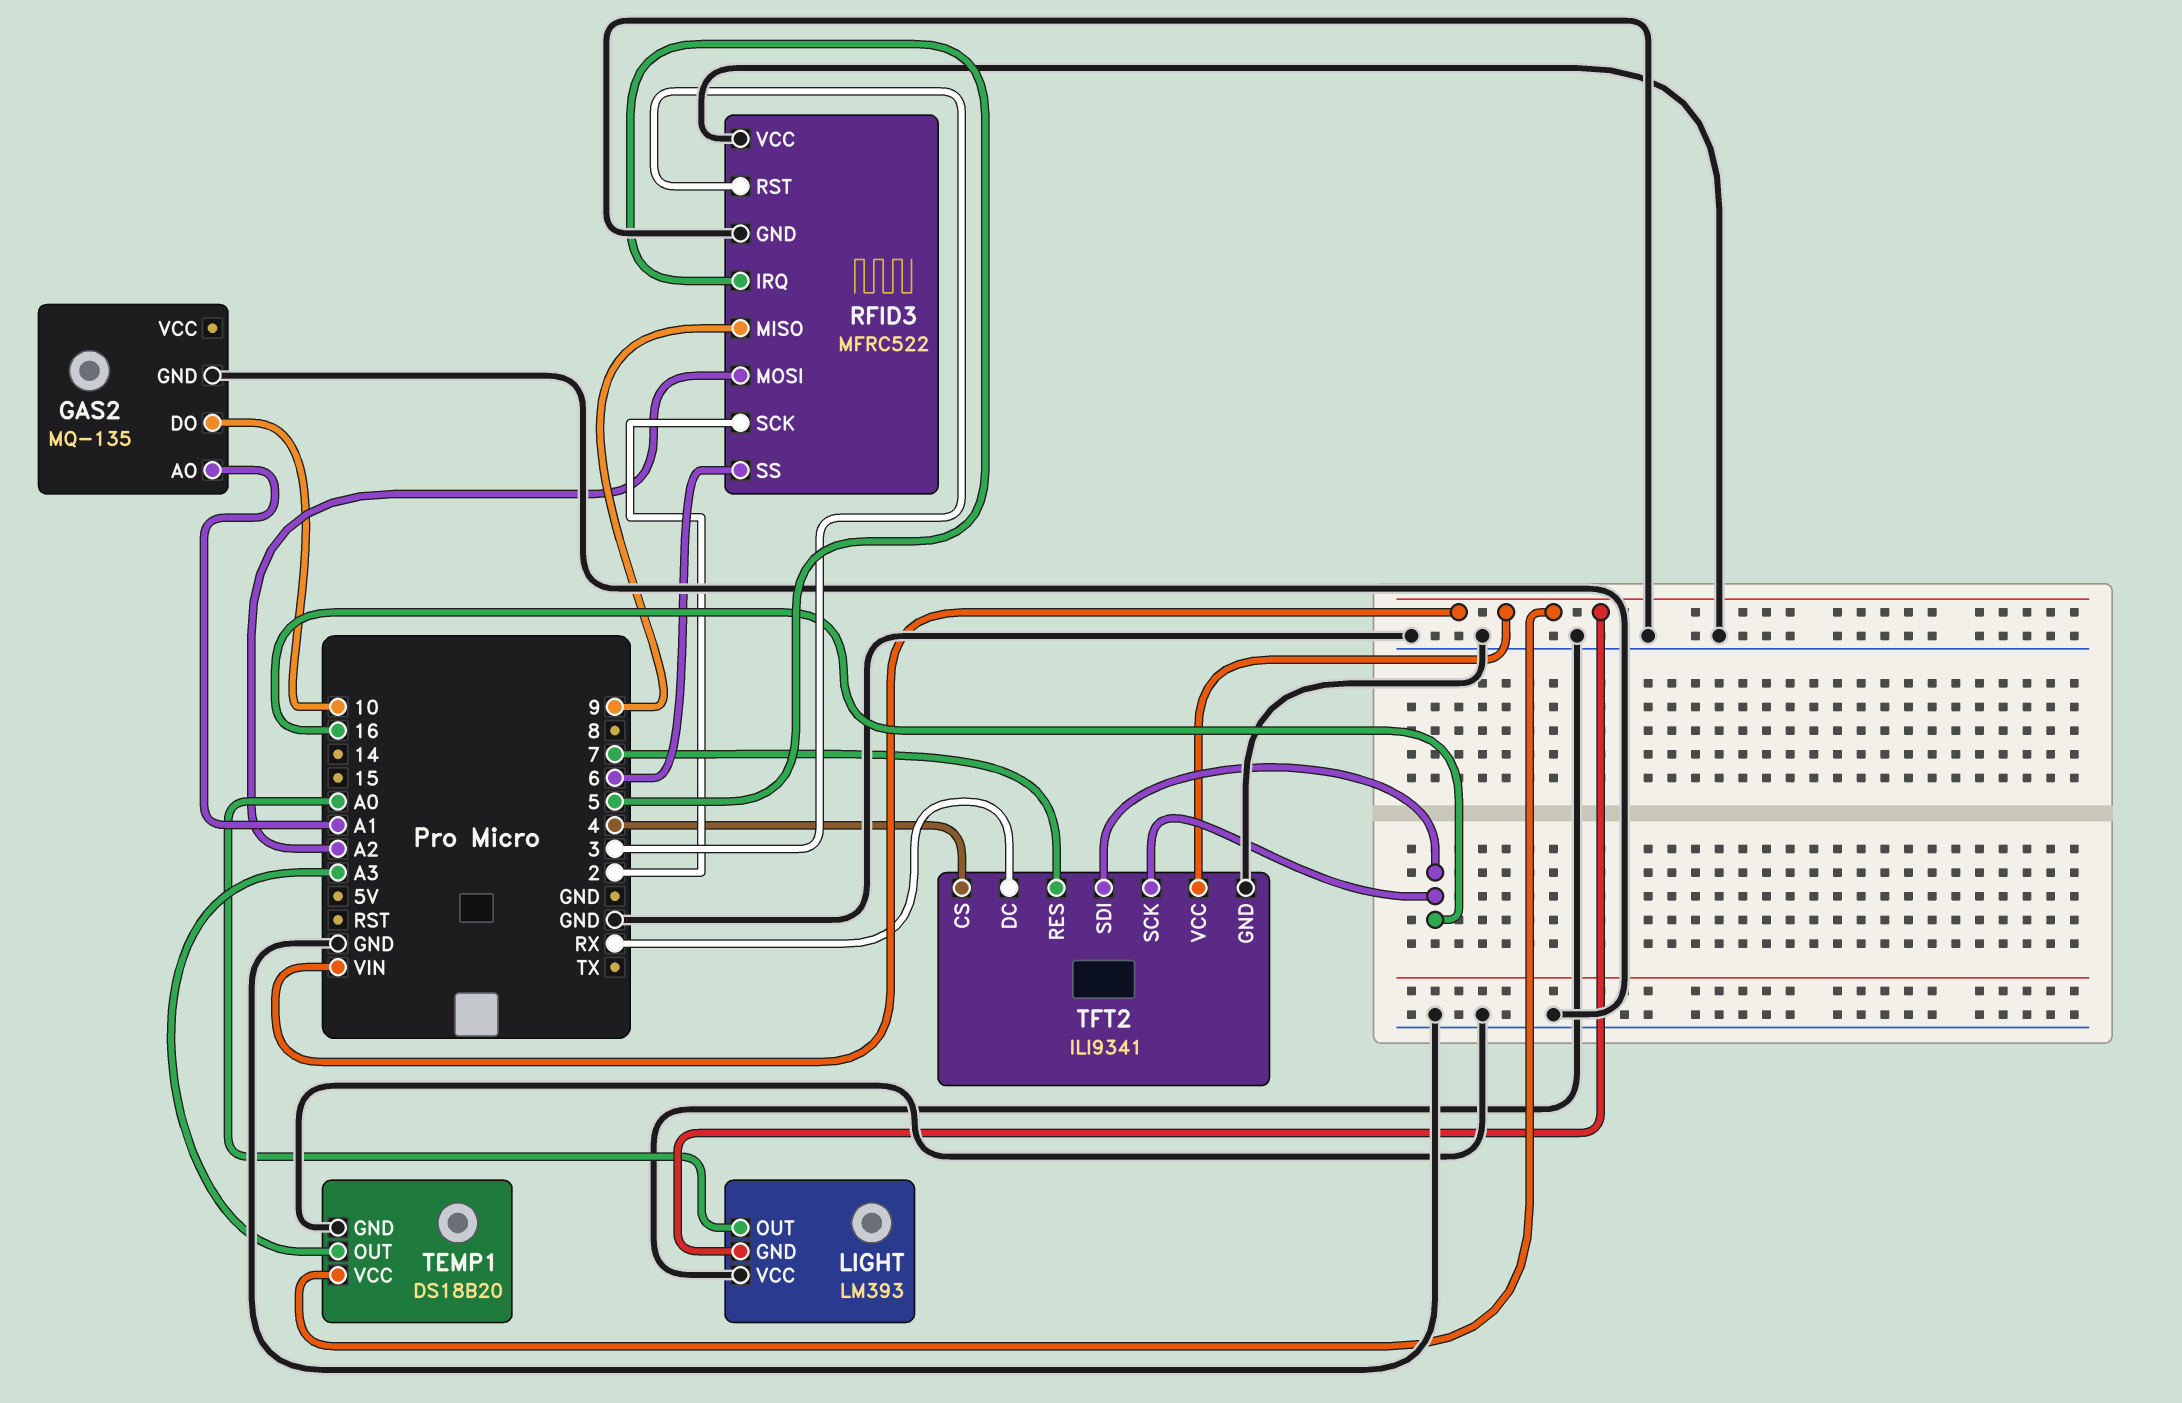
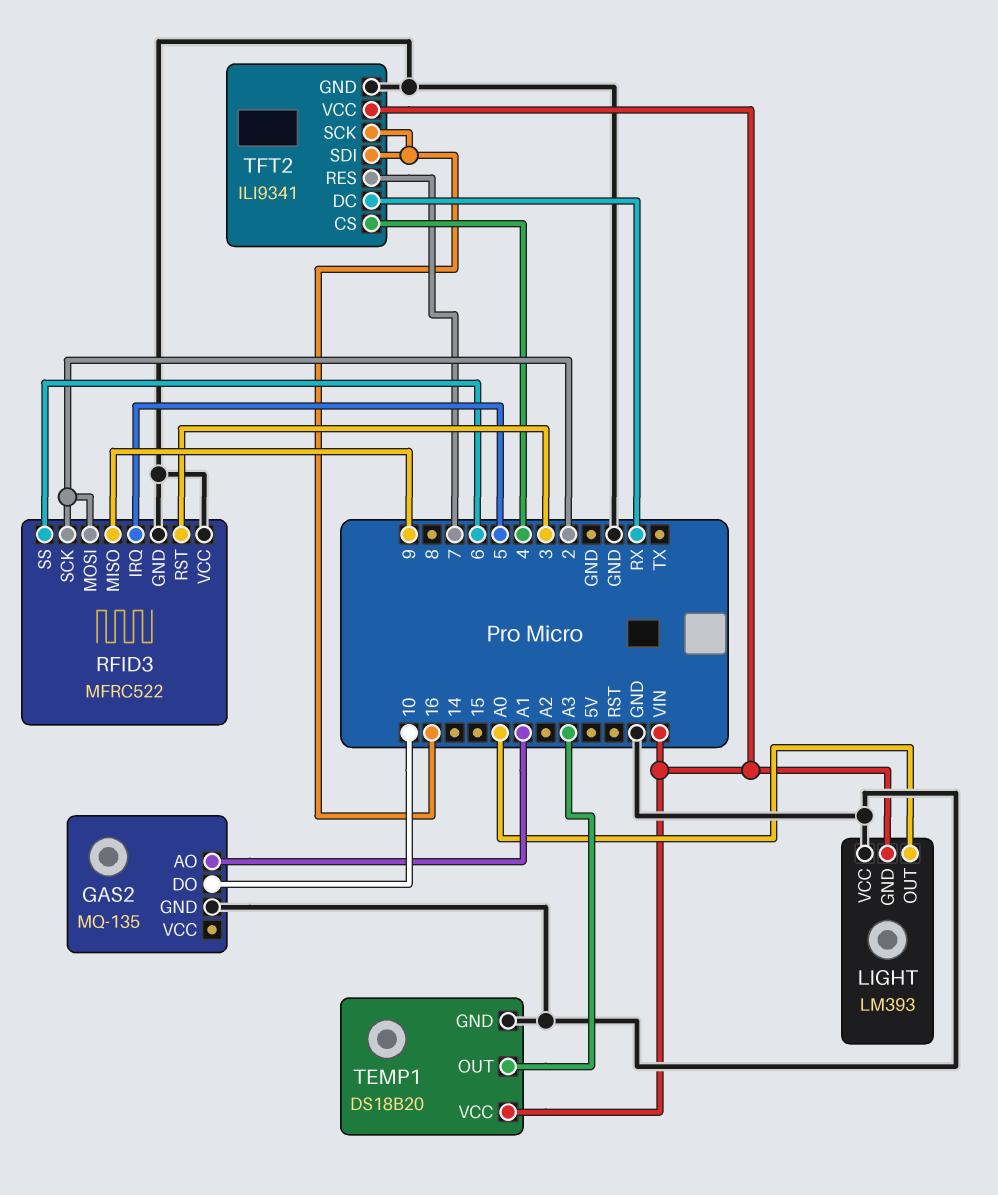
RFID3 pin MOSI: A2 -> 2

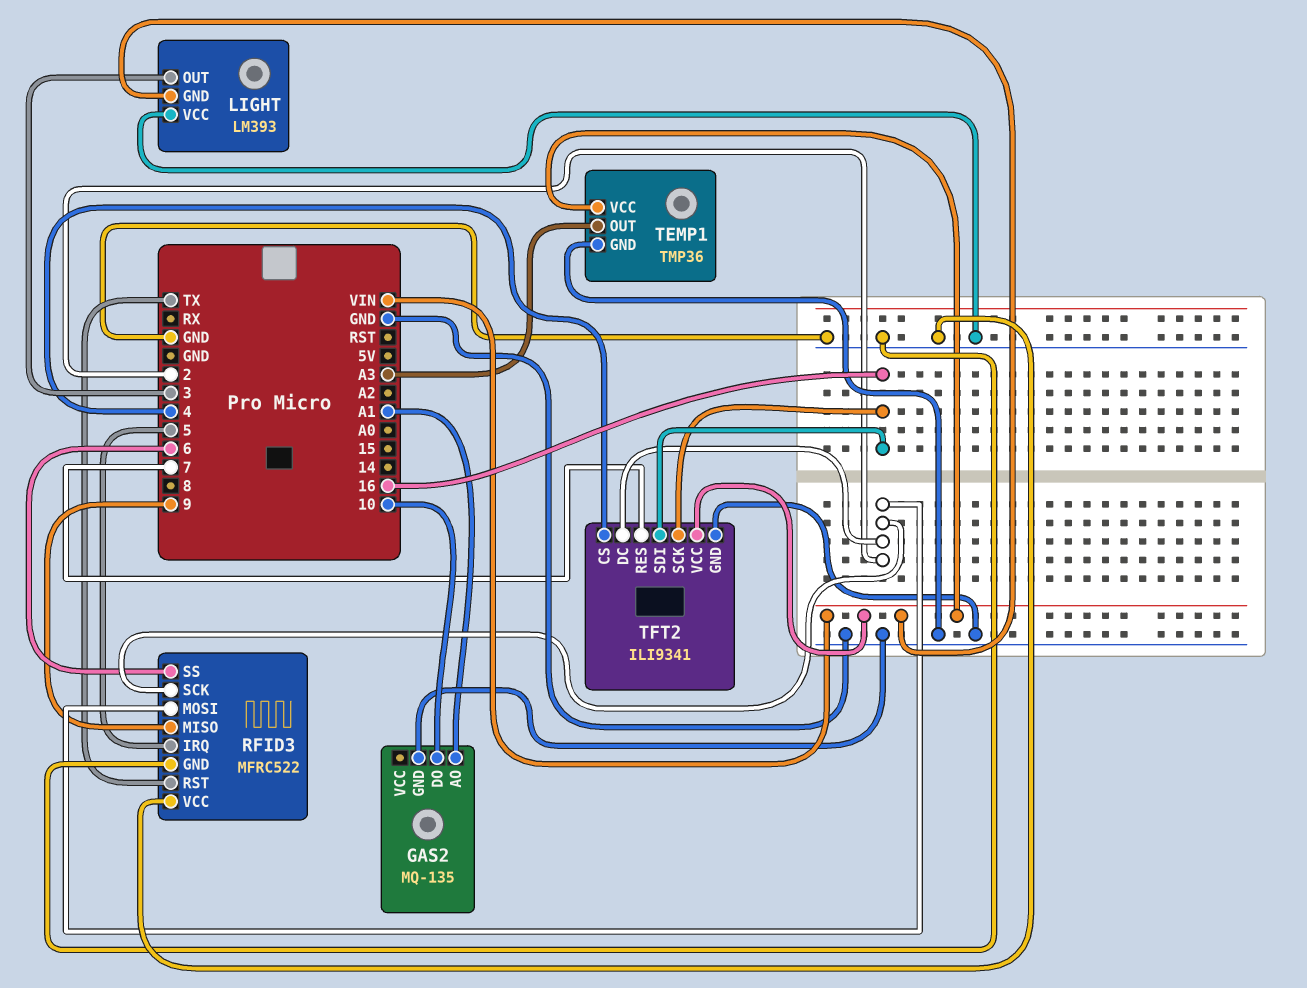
LIGHT pin OUT: A0 -> 3
RFID3 pin RST: 3 -> TX
TEMP1: DS18B20 -> TMP36
TFT2 pin DC: RX -> 2

